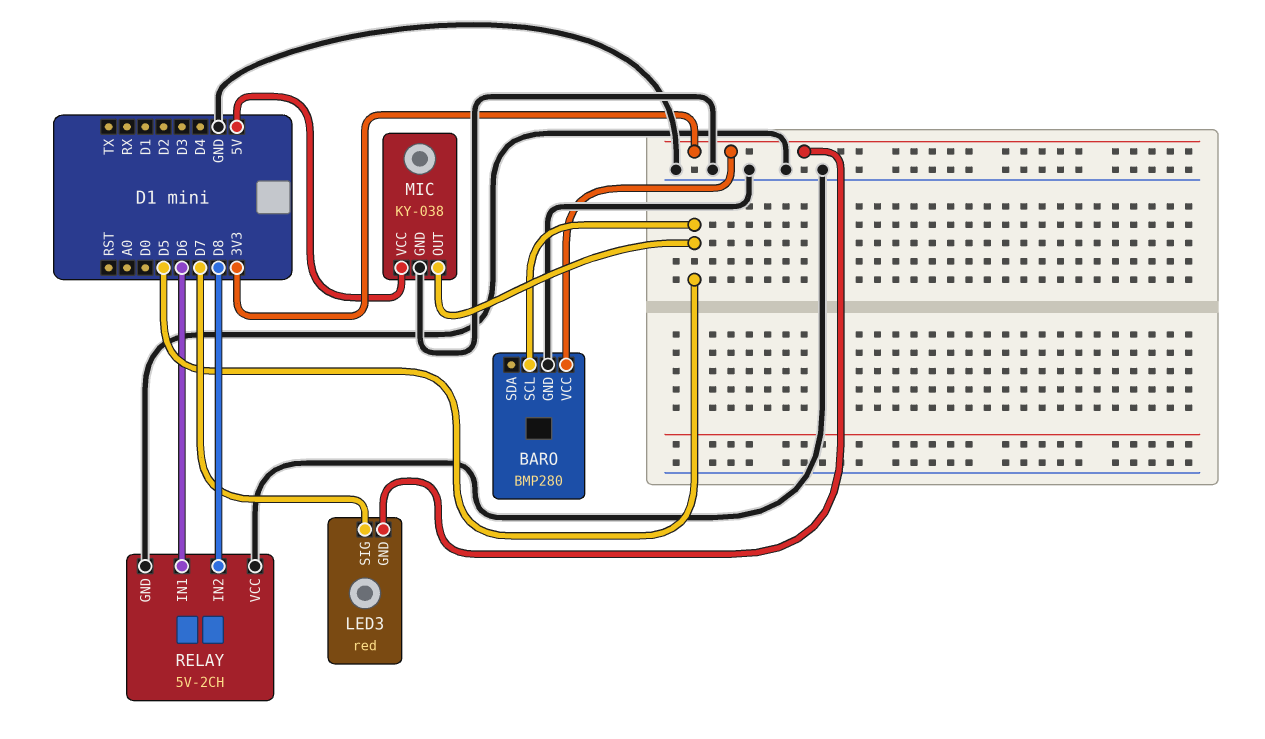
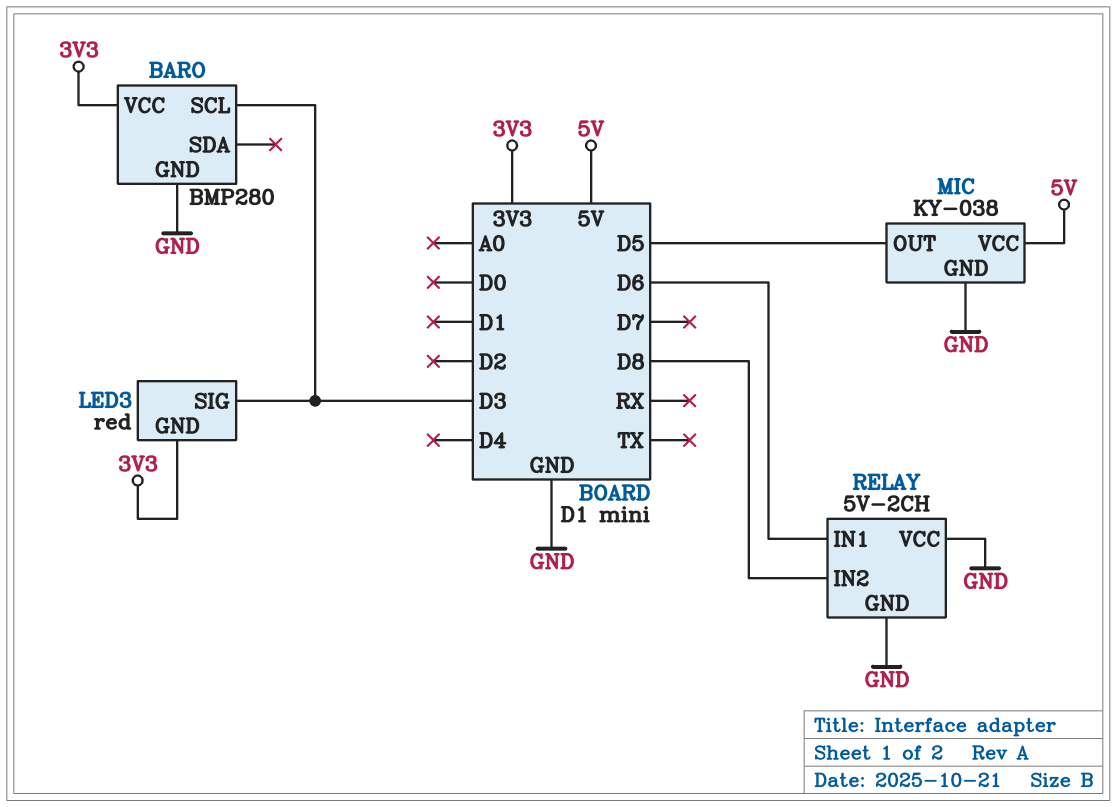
BARO pin SCL: D5 -> D3
LED3 pin SIG: D7 -> D3

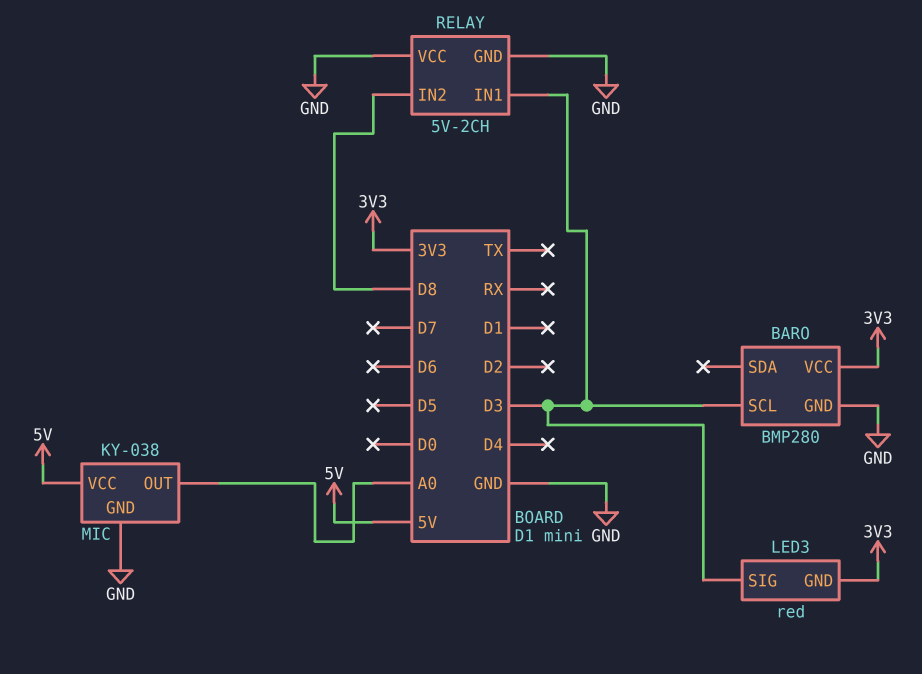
MIC pin OUT: D5 -> A0
RELAY pin IN1: D6 -> D3

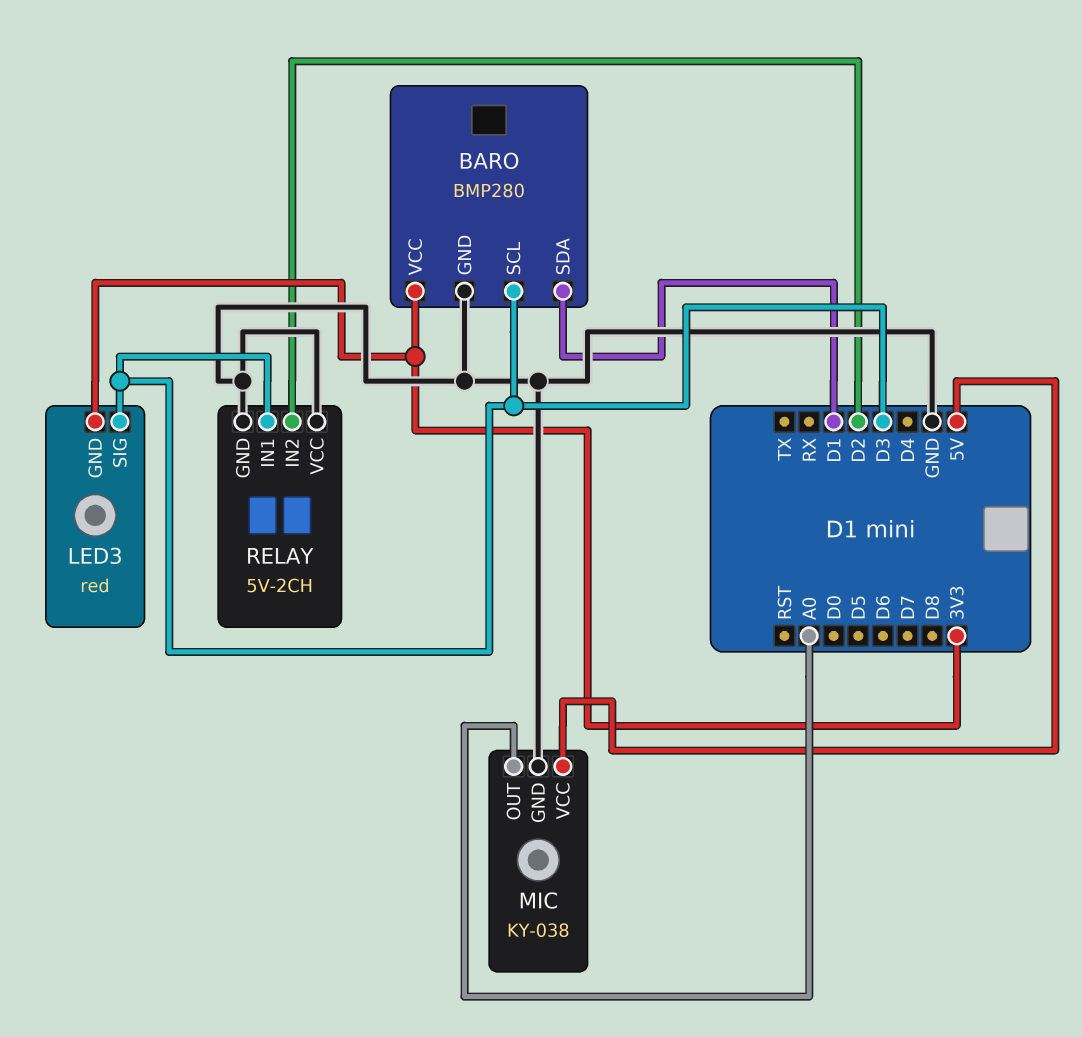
BARO pin SDA: none -> D1
RELAY pin IN2: D8 -> D2

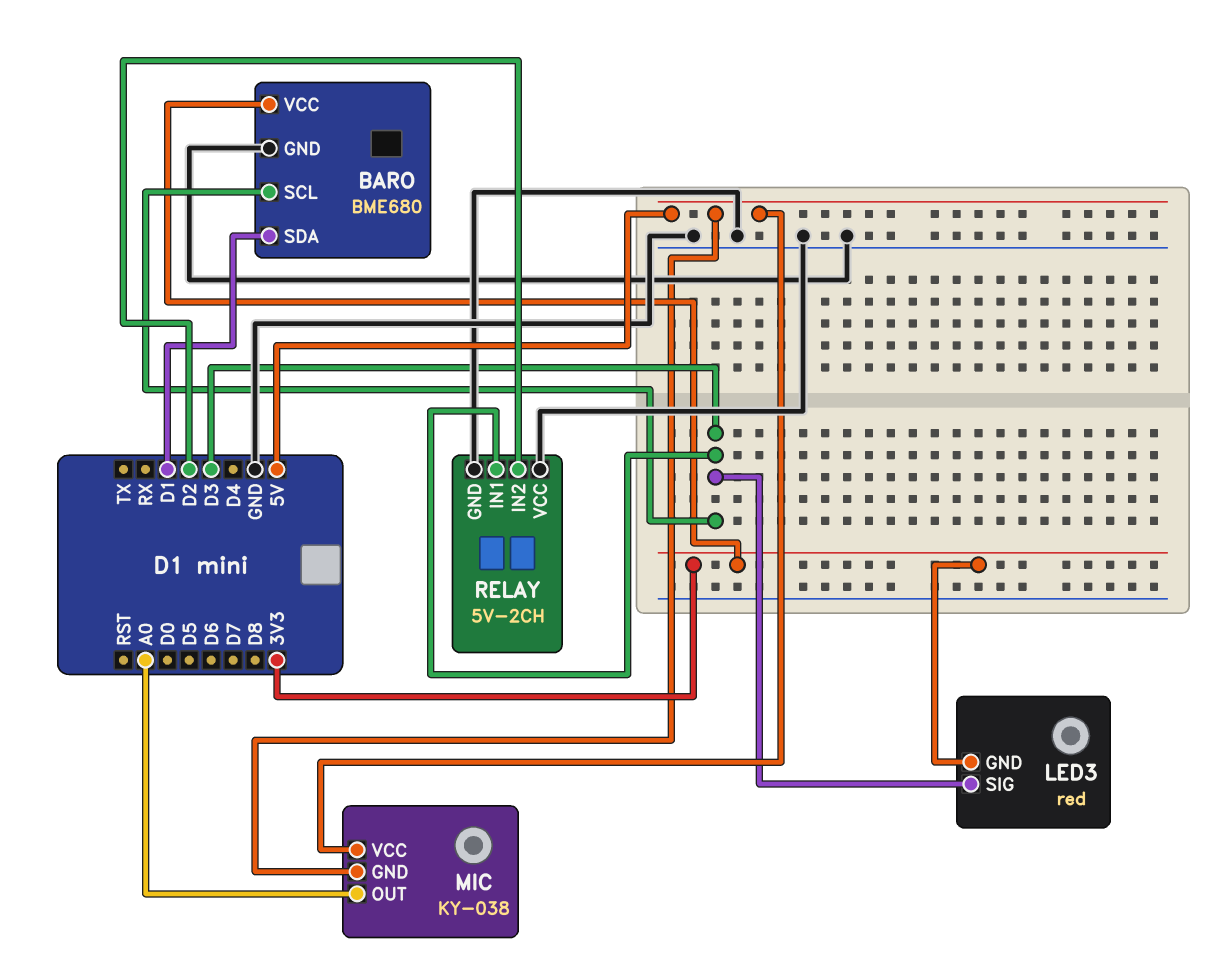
BARO: BMP280 -> BME680
MIC pin GND: GND -> 5V

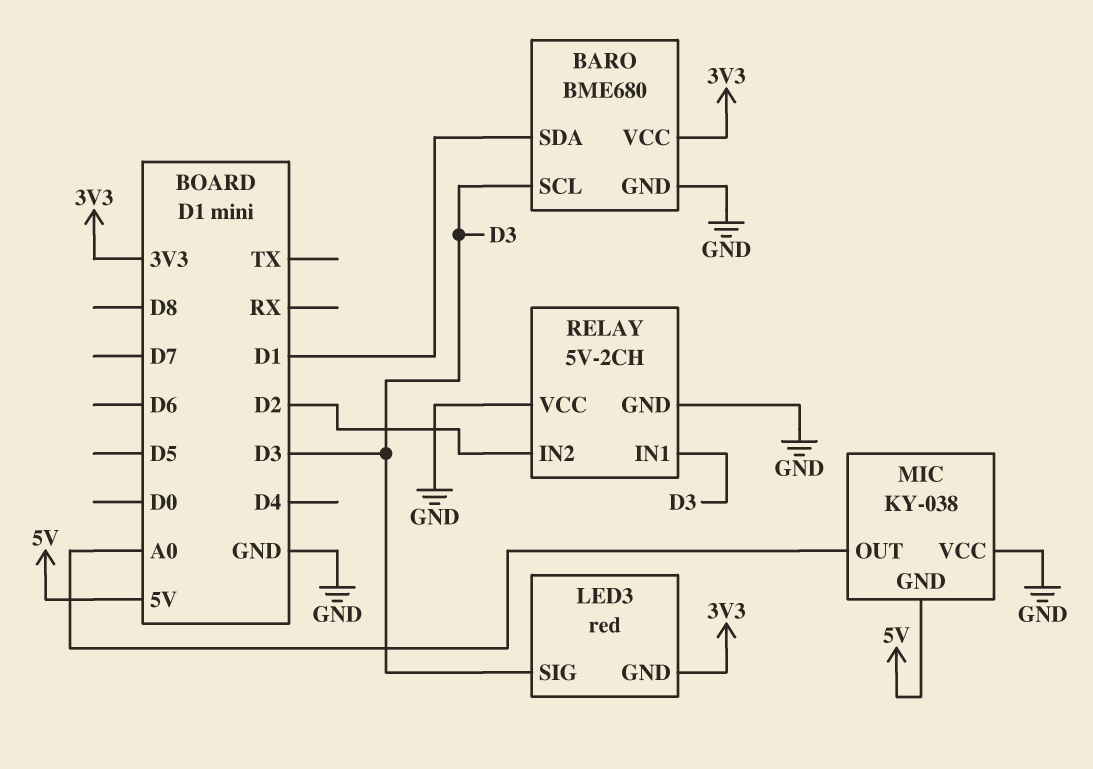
MIC pin VCC: 5V -> GND

